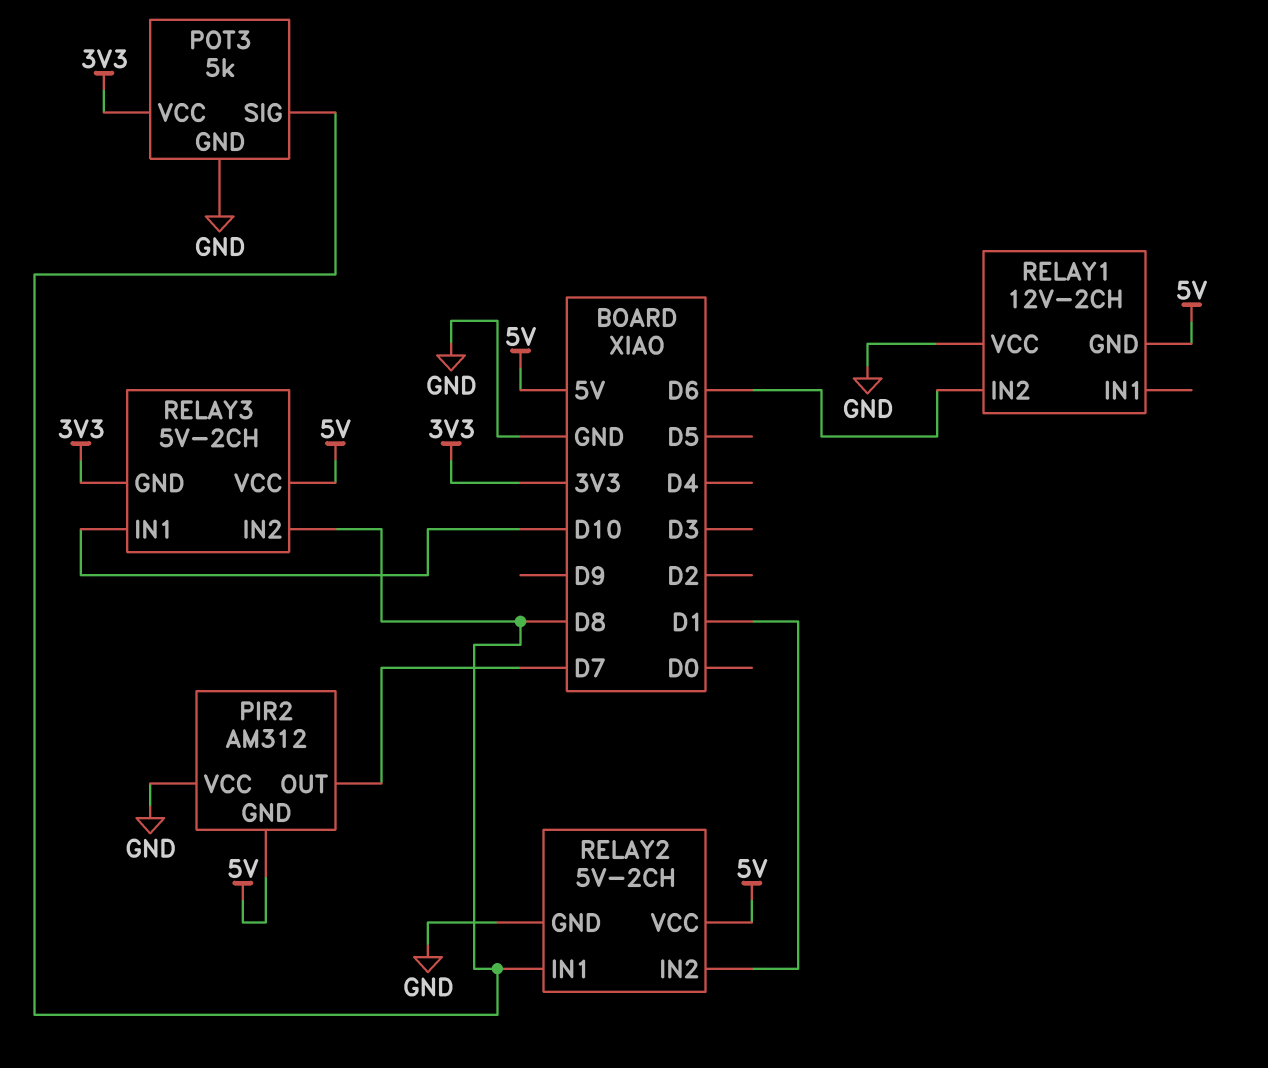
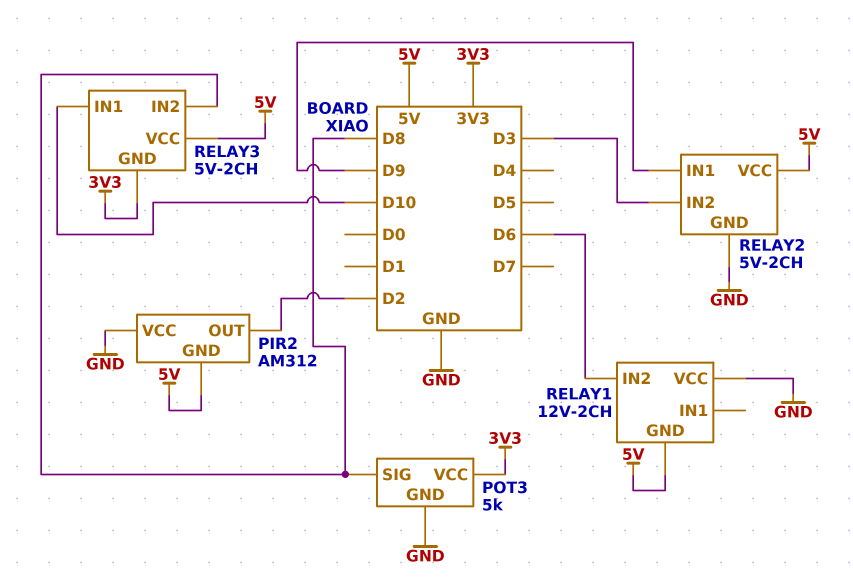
PIR2 pin OUT: D7 -> D2
RELAY2 pin IN1: D8 -> D9
RELAY2 pin IN2: D1 -> D3

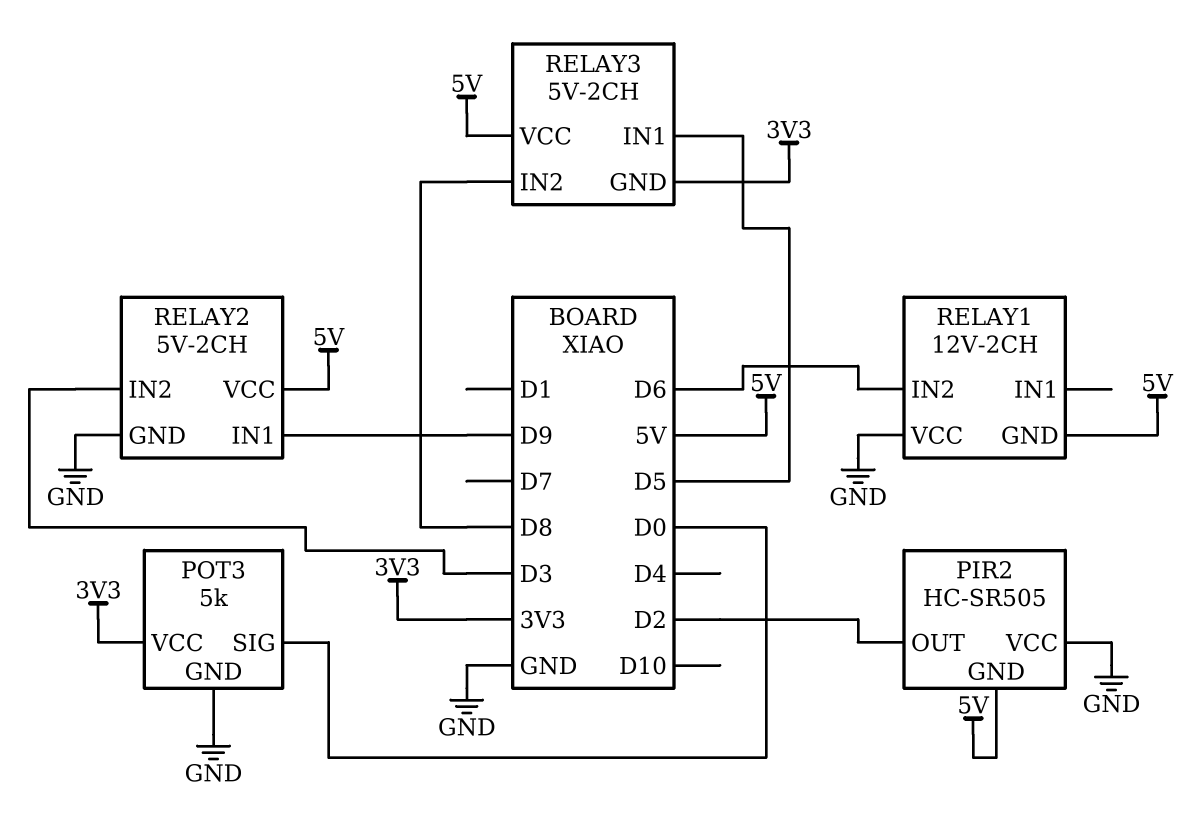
PIR2: AM312 -> HC-SR505
POT3 pin SIG: D8 -> D0
RELAY3 pin IN1: D10 -> D5

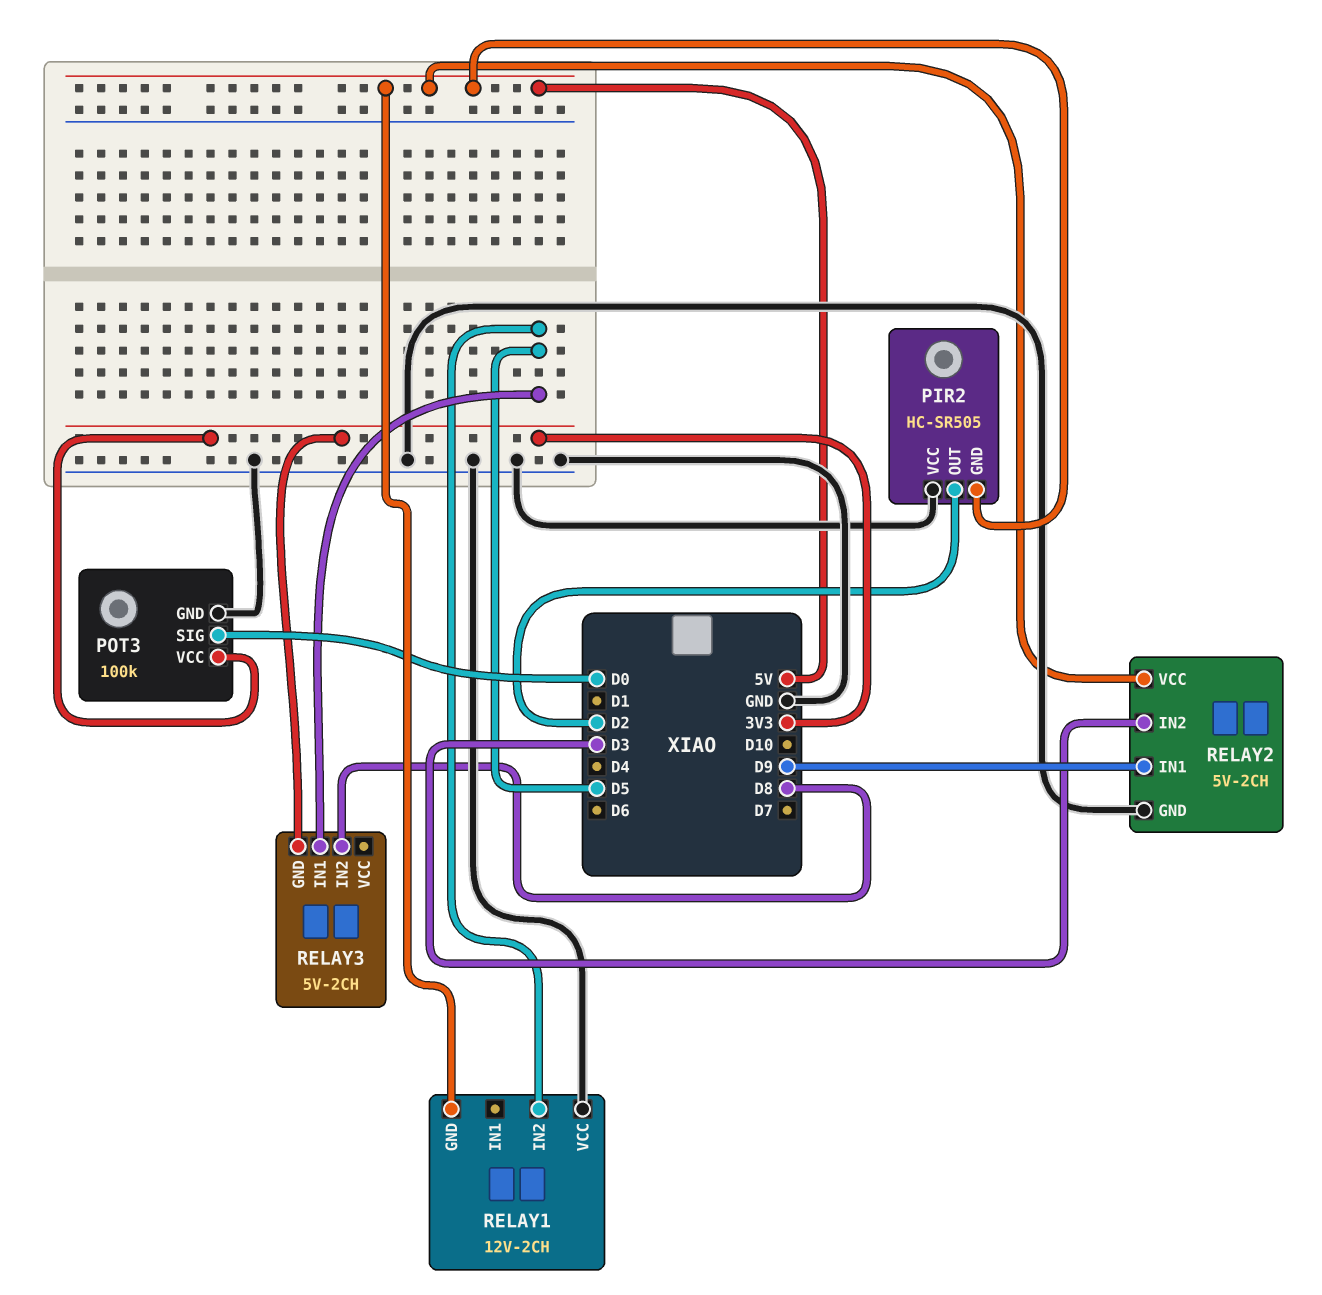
POT3: 5k -> 100k
RELAY1 pin IN2: D6 -> D5
RELAY3 pin VCC: 5V -> none

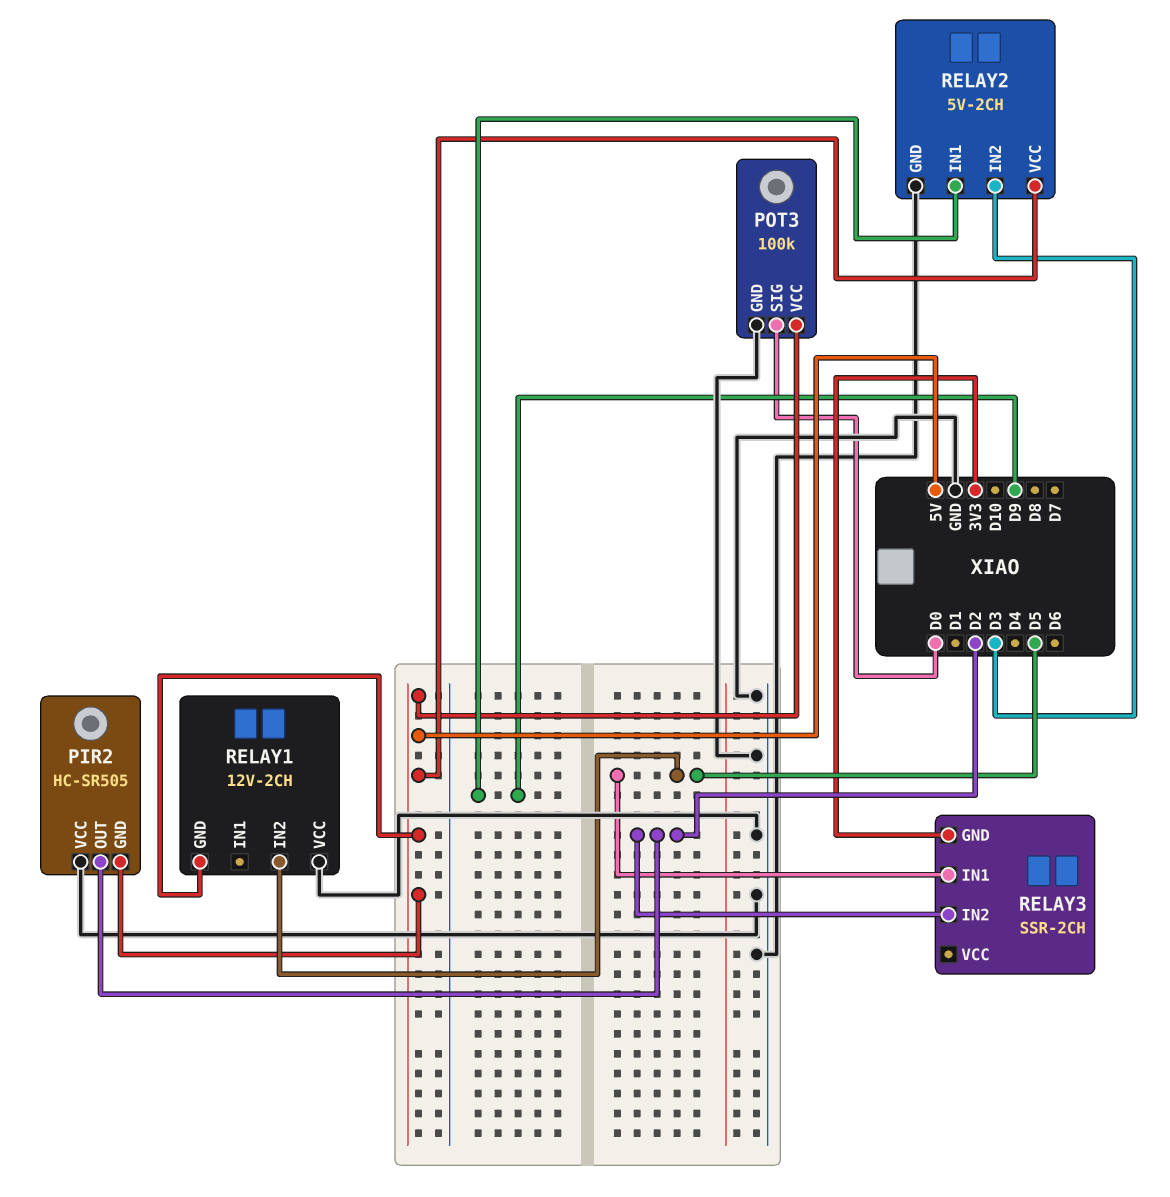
POT3 pin VCC: 3V3 -> 5V
RELAY3: 5V-2CH -> SSR-2CH
RELAY3 pin IN2: D8 -> D2

